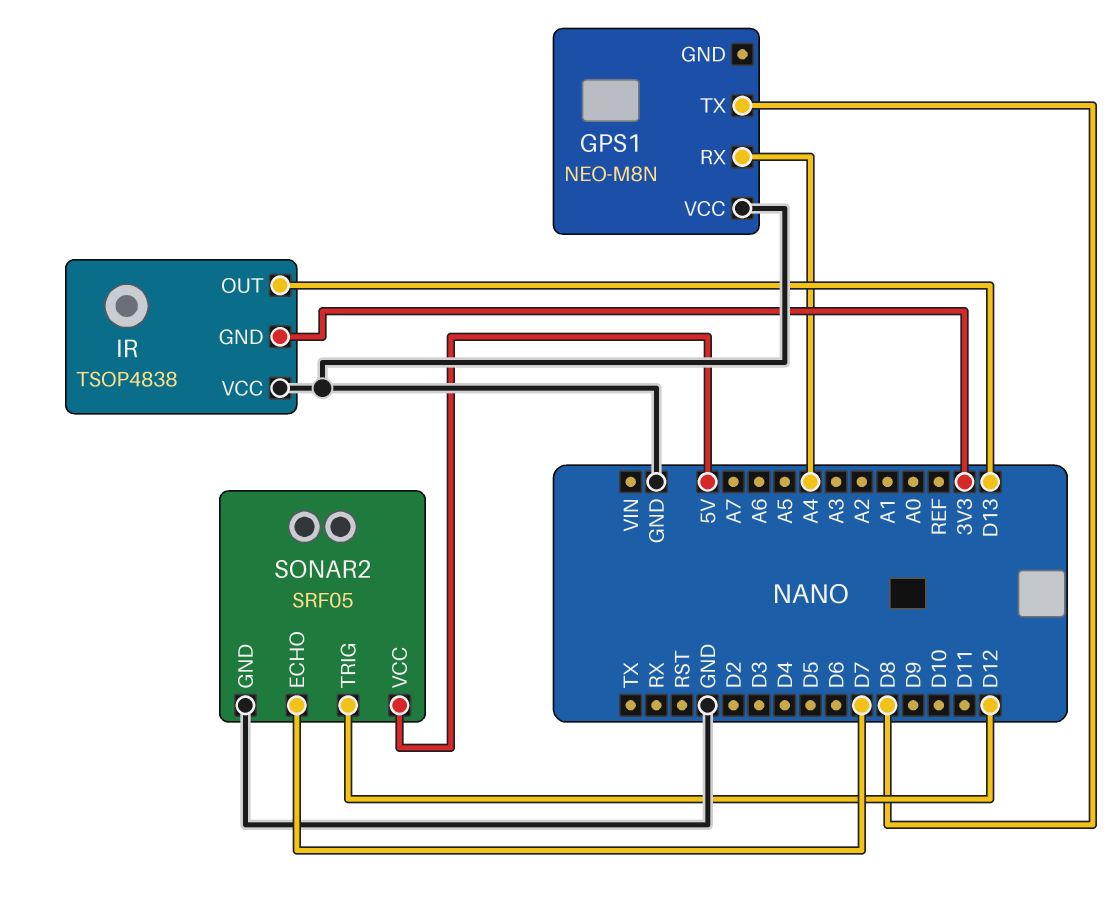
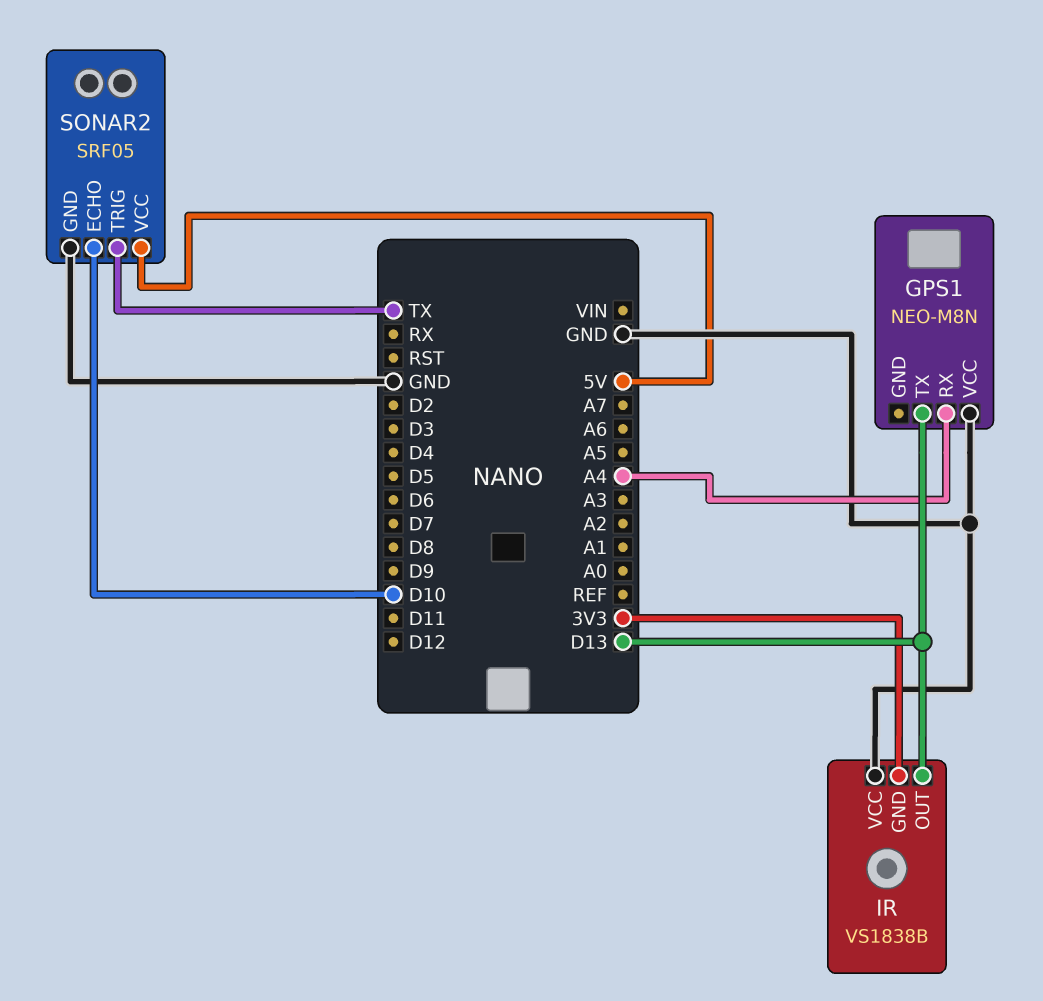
GPS1 pin TX: D8 -> D13
IR: TSOP4838 -> VS1838B
SONAR2 pin ECHO: D7 -> D10
SONAR2 pin TRIG: D12 -> TX

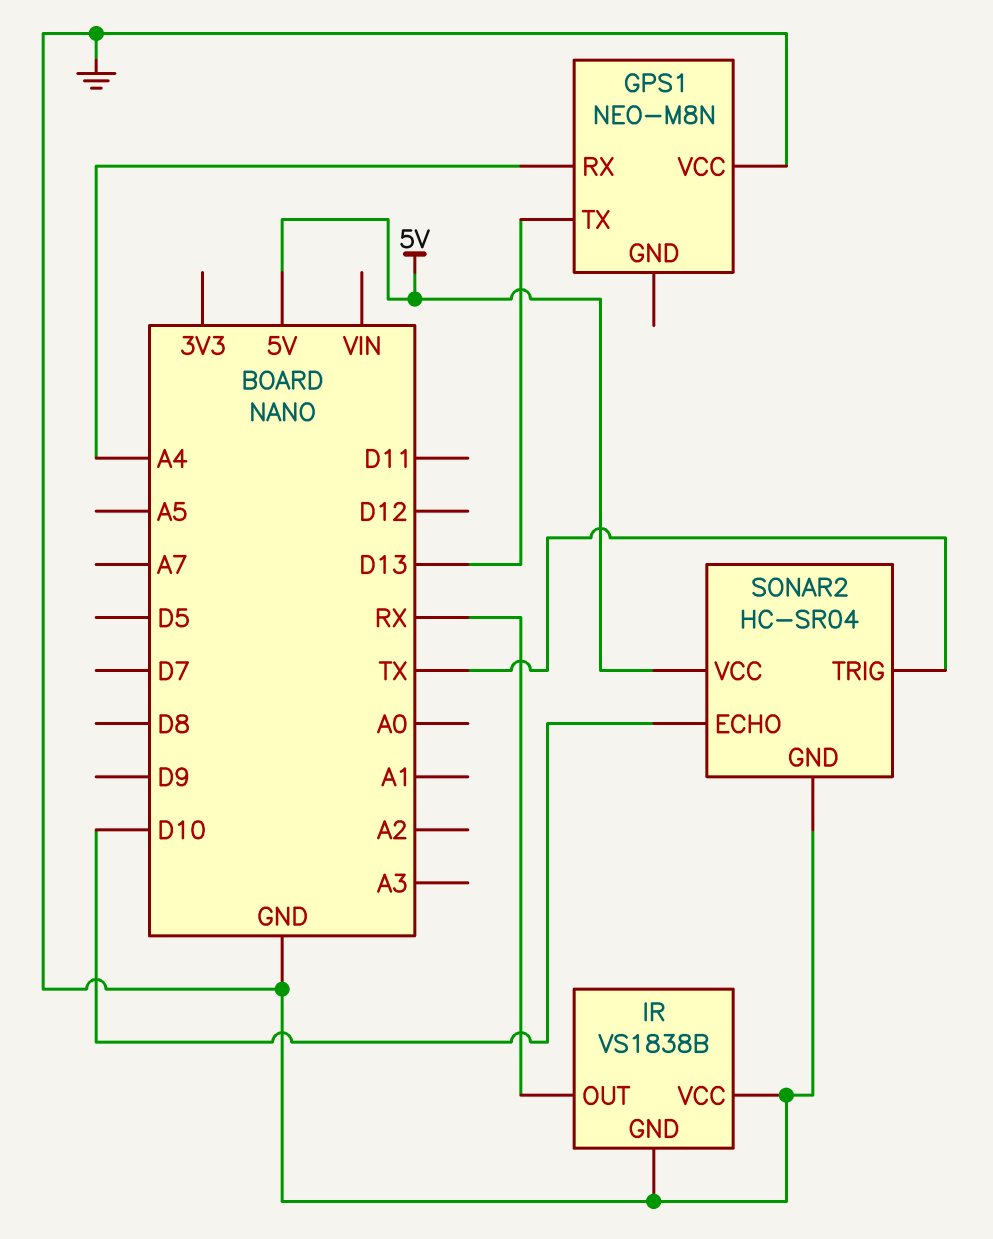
IR pin GND: 3V3 -> GND
IR pin OUT: D13 -> RX
SONAR2: SRF05 -> HC-SR04

